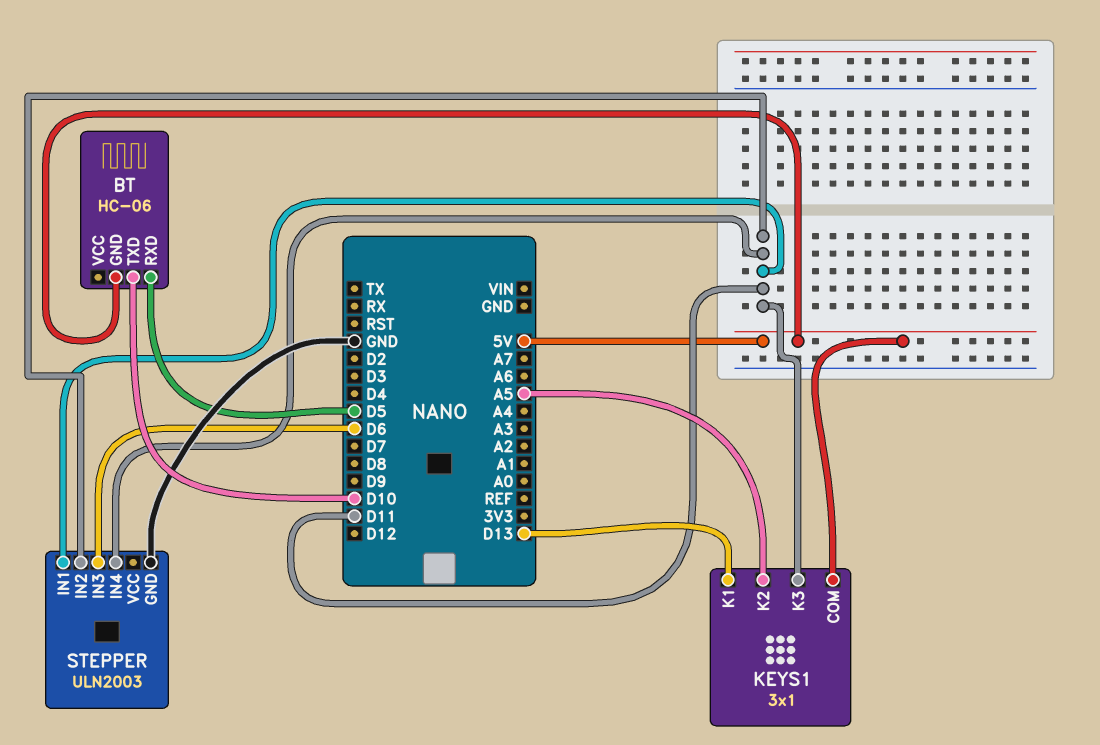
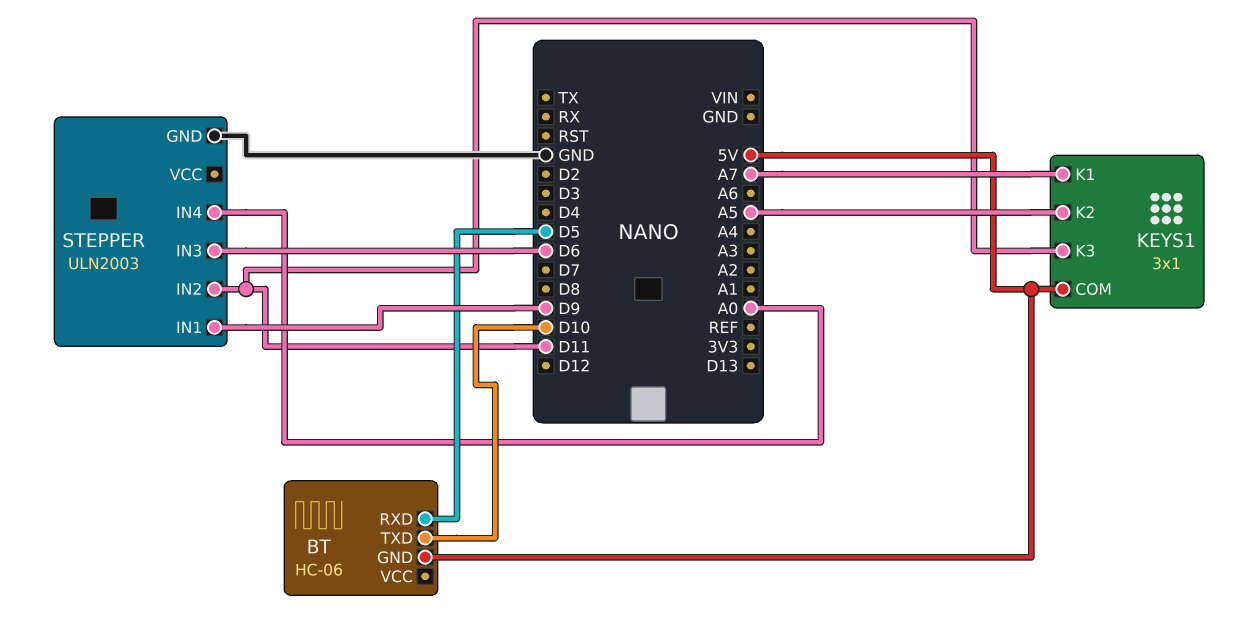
KEYS1 pin K1: D13 -> A7
STEPPER pin IN1: D11 -> D9
STEPPER pin IN4: D11 -> A0

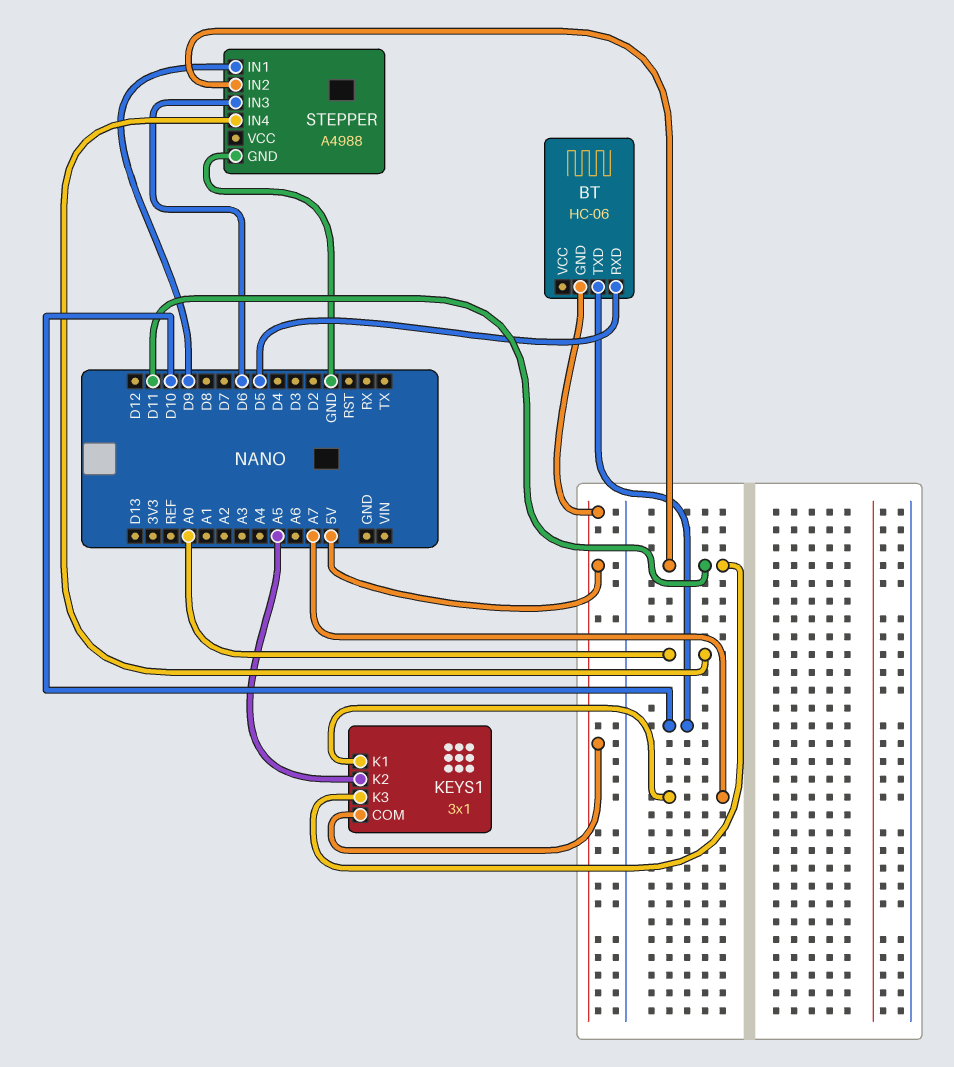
STEPPER: ULN2003 -> A4988

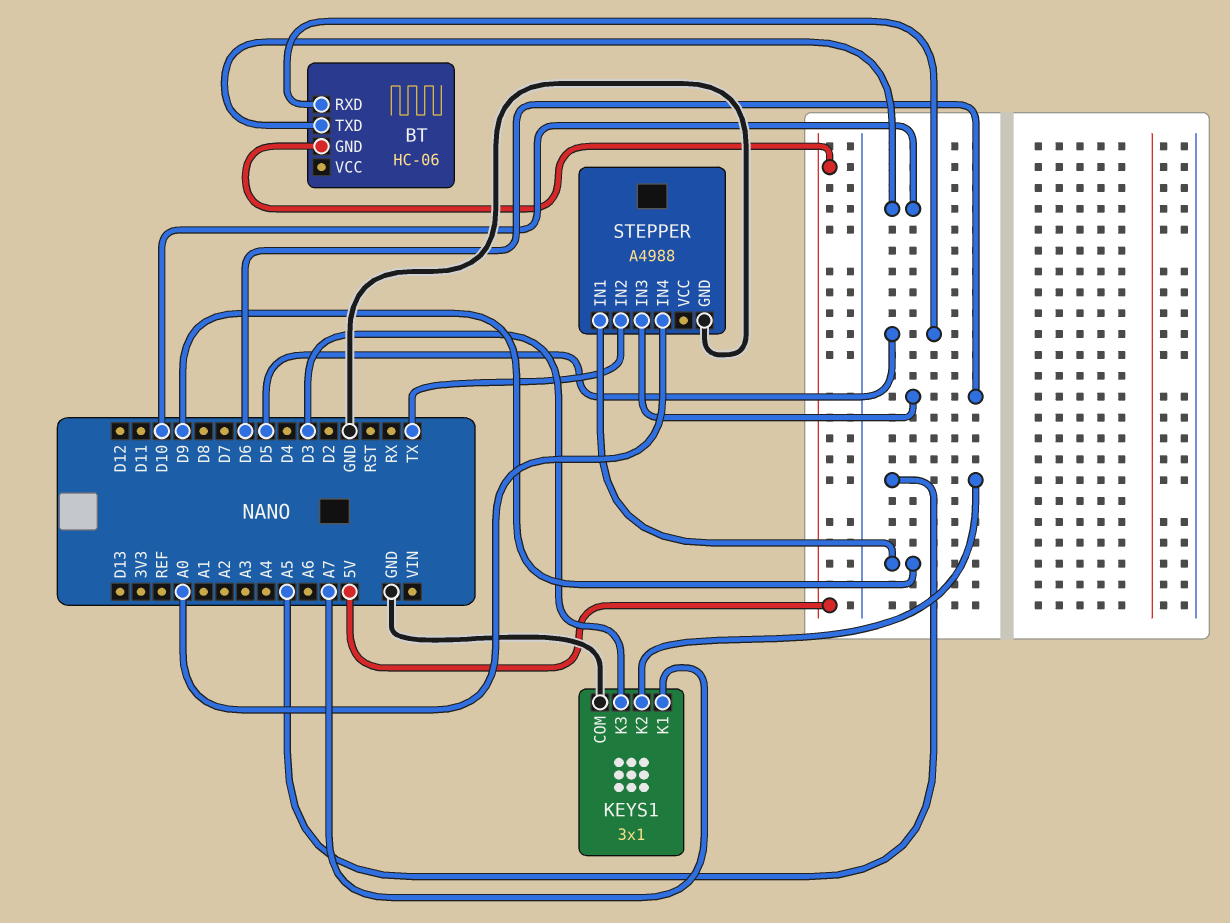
KEYS1 pin COM: 5V -> GND
KEYS1 pin K3: D11 -> D3
STEPPER pin IN2: D11 -> TX

